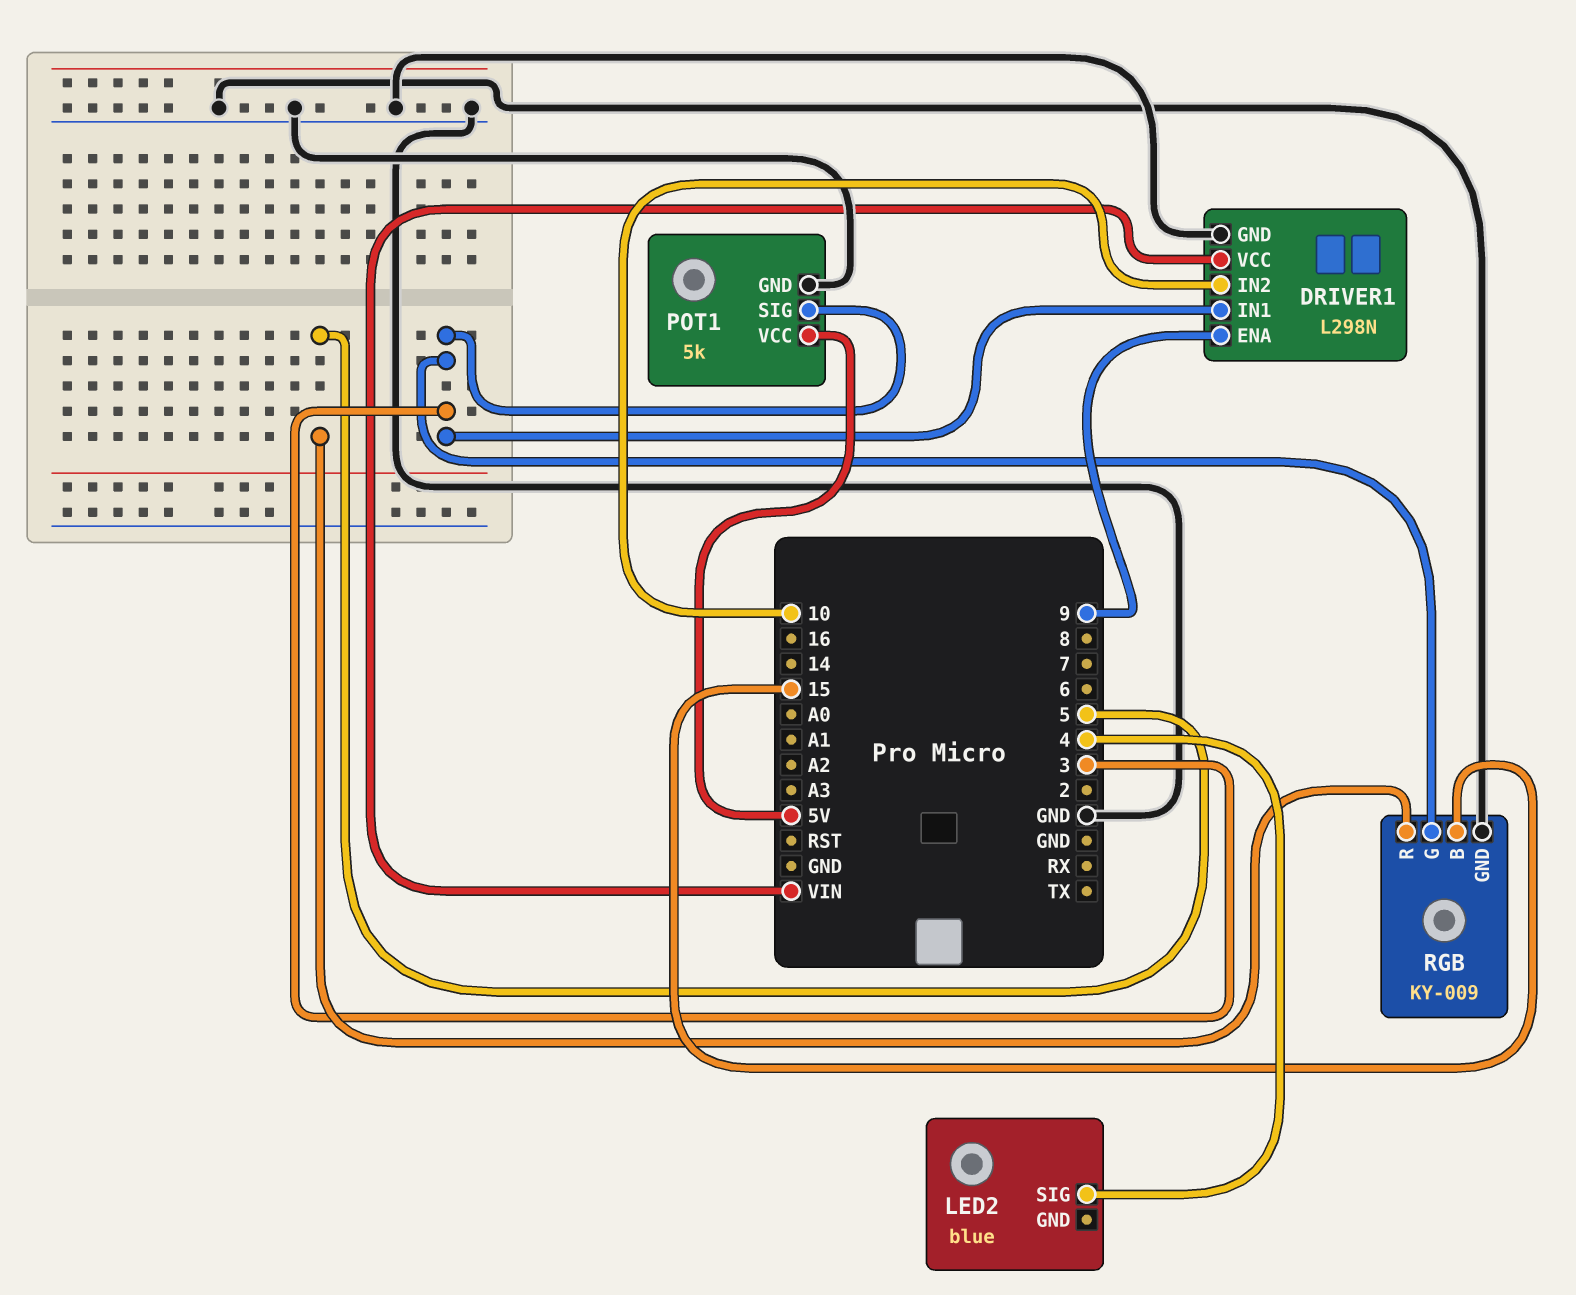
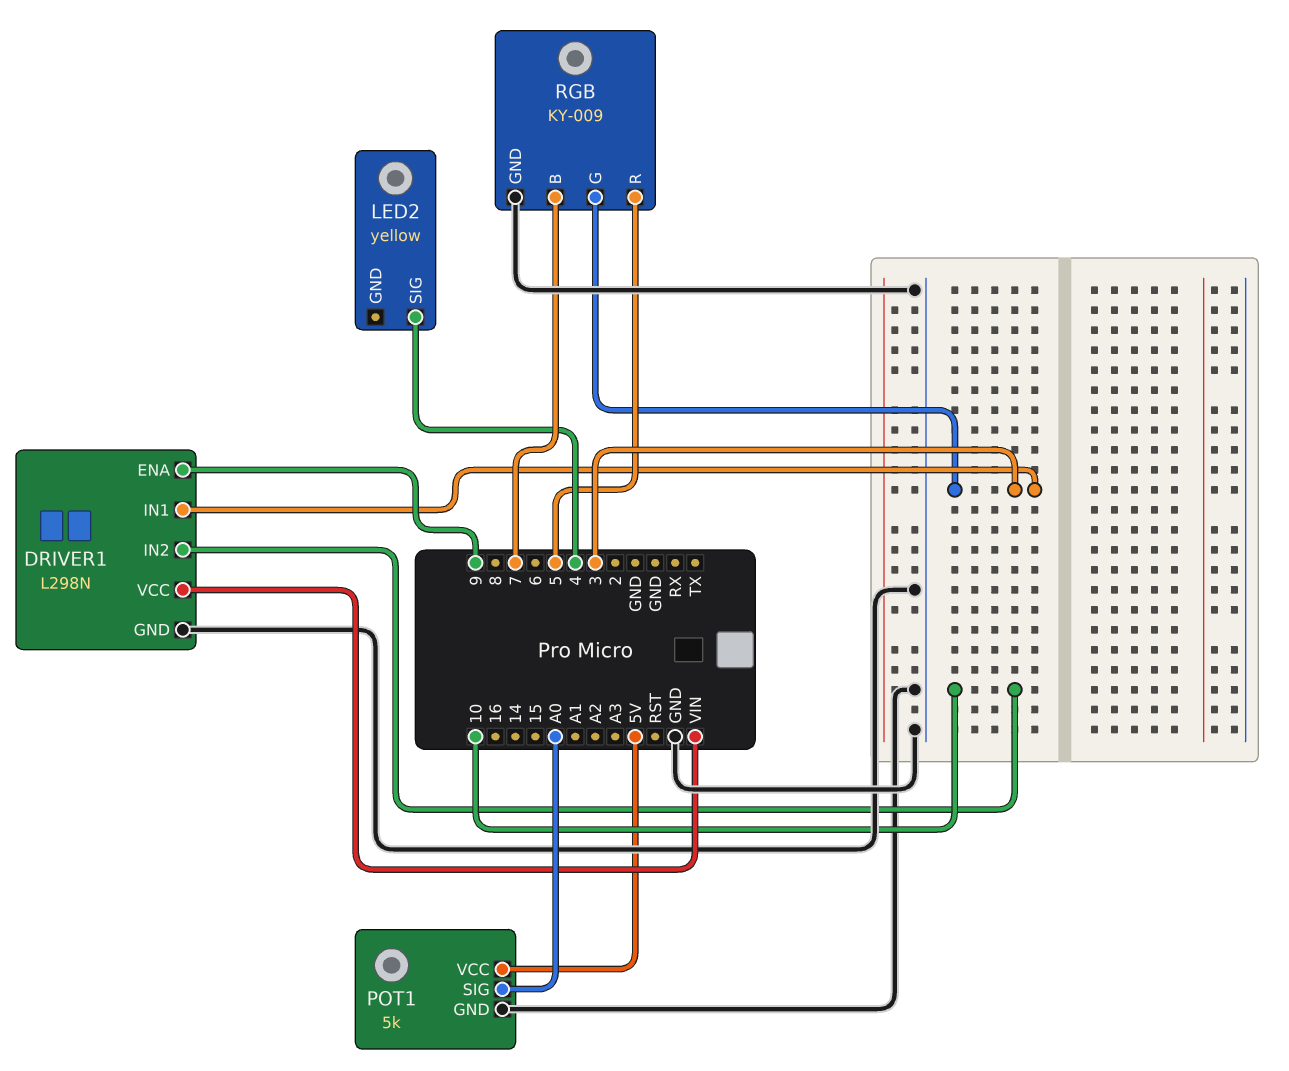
LED2: blue -> yellow
POT1 pin SIG: 3 -> A0
RGB pin B: 15 -> 7

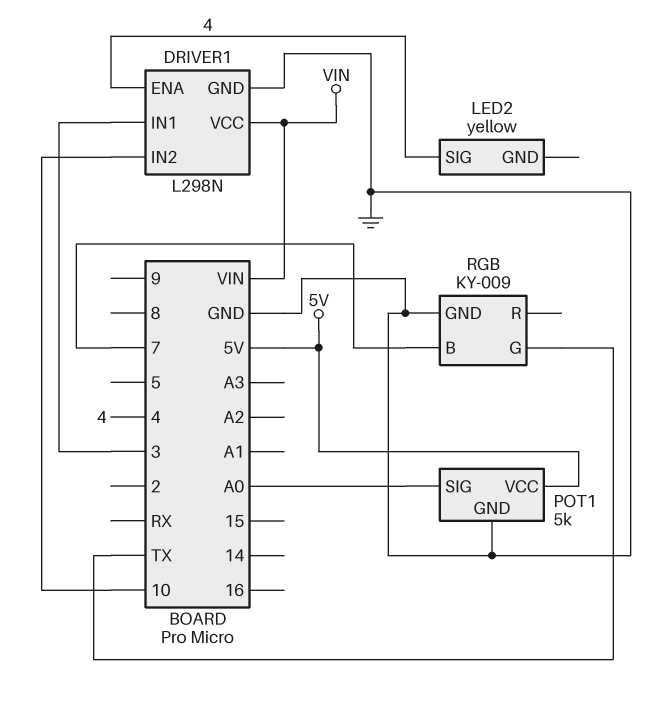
DRIVER1 pin ENA: 9 -> 4
RGB pin G: 3 -> TX
RGB pin R: 5 -> none

